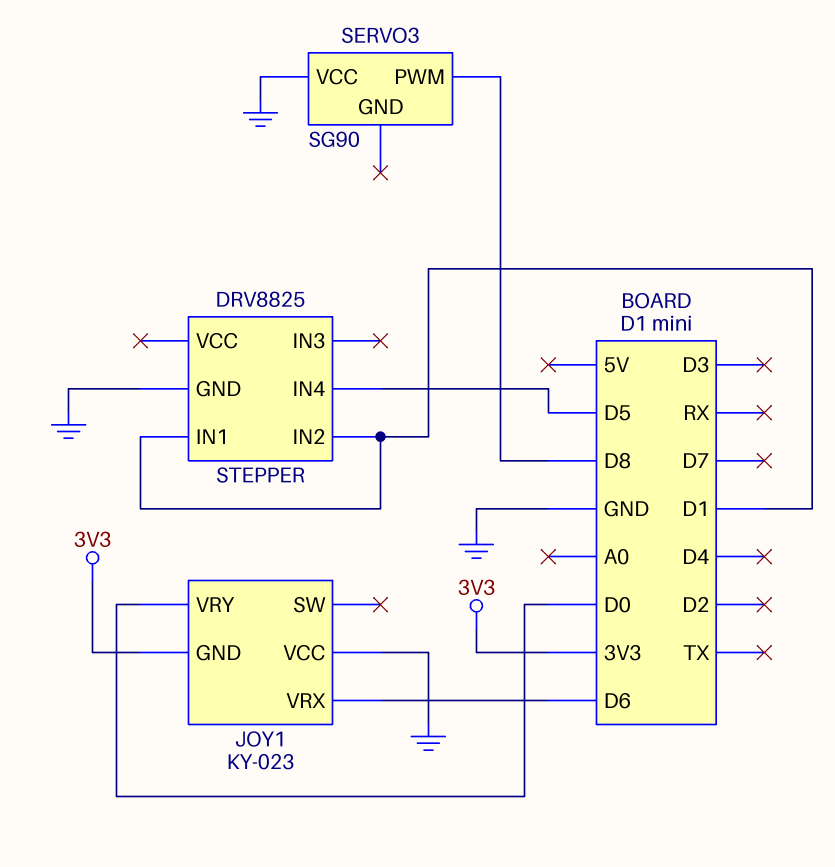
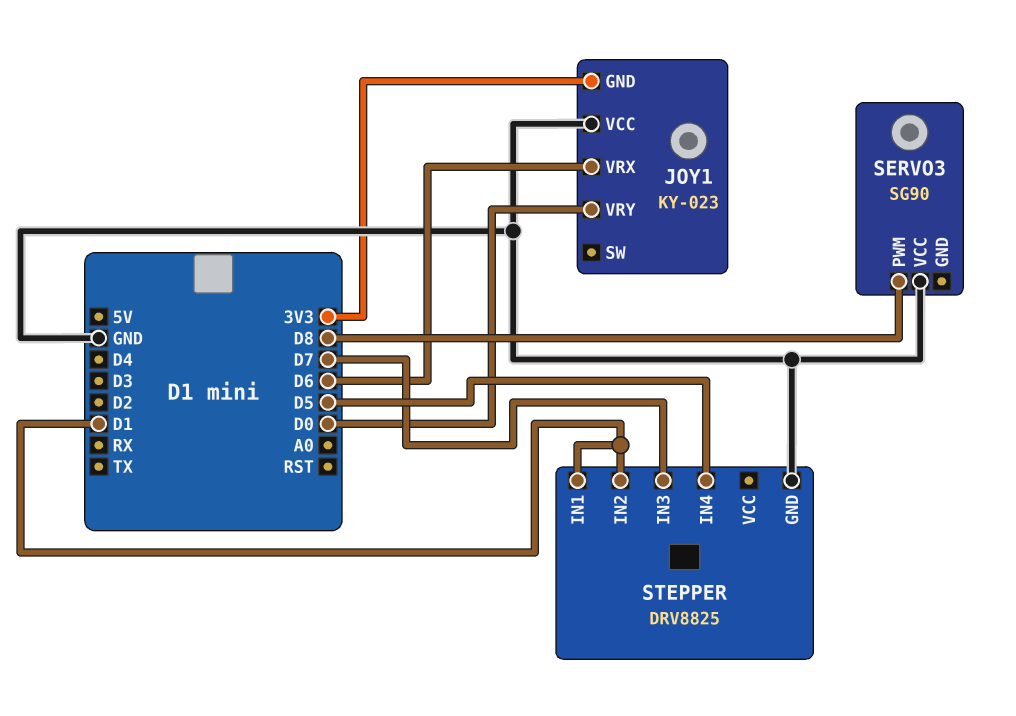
STEPPER pin IN3: none -> D7

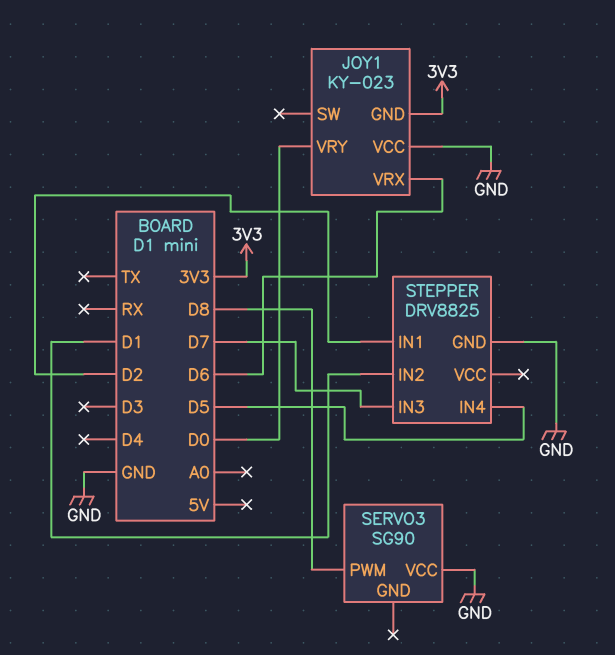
STEPPER pin IN1: D1 -> D2

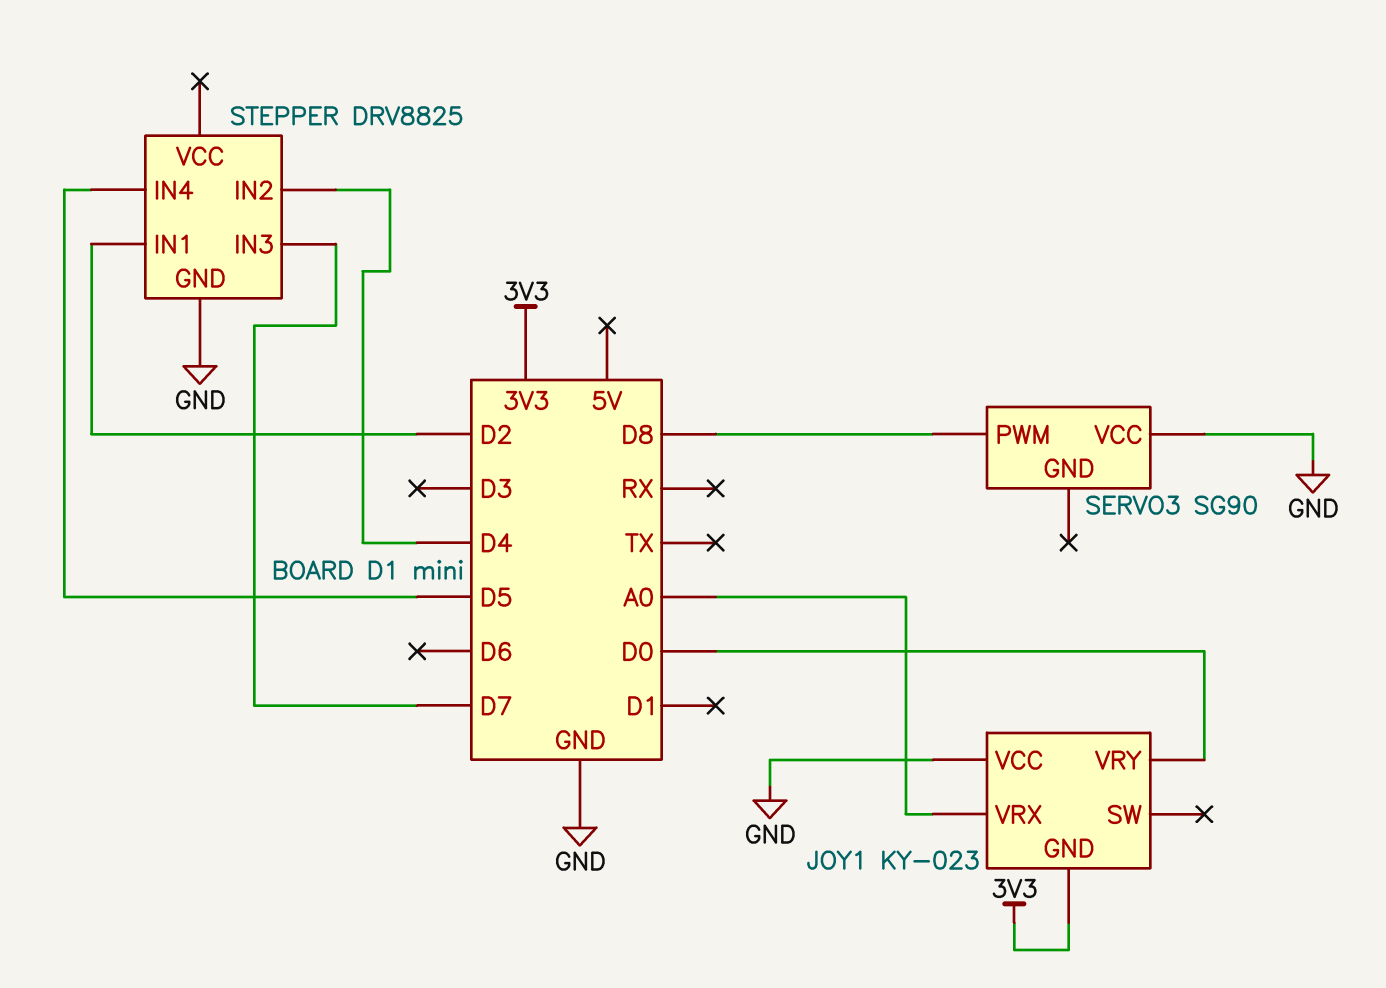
JOY1 pin VRX: D6 -> A0
STEPPER pin IN2: D1 -> D4

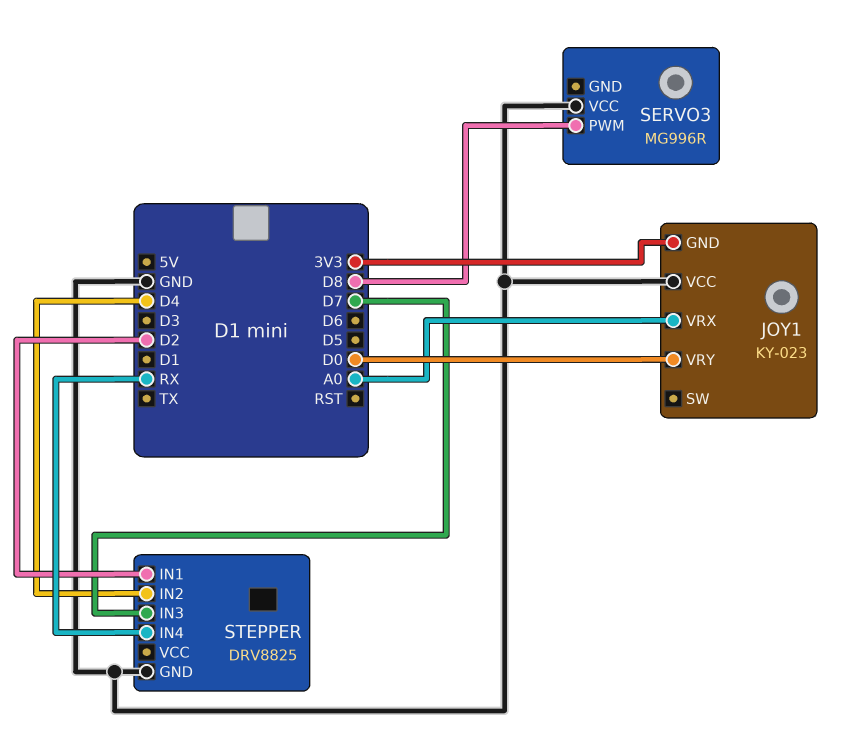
SERVO3: SG90 -> MG996R
STEPPER pin IN4: D5 -> RX

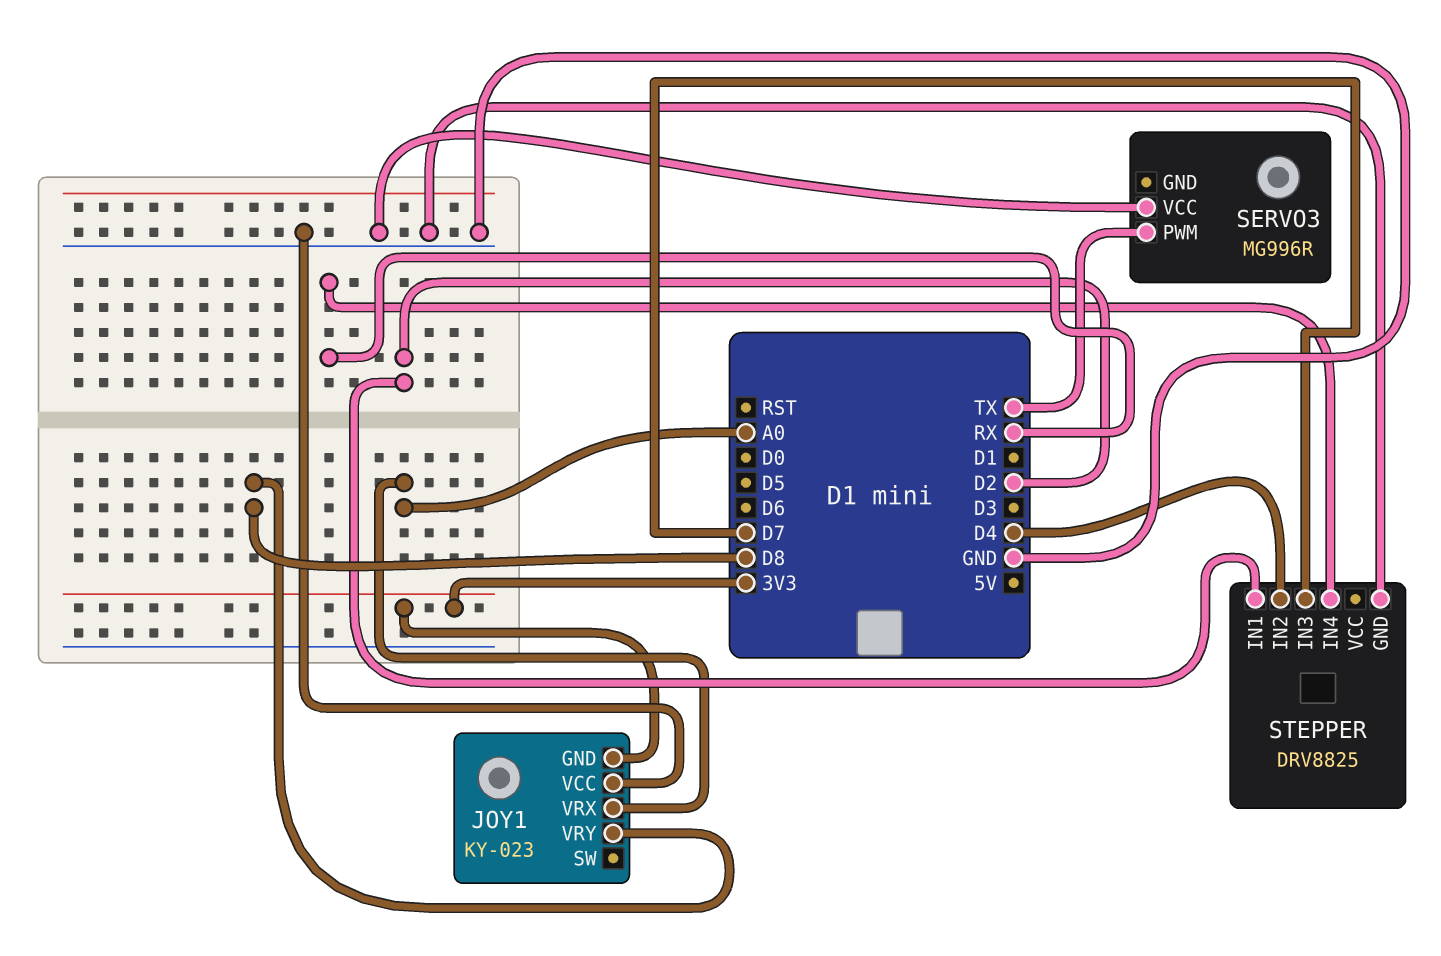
JOY1 pin VRY: D0 -> D8
SERVO3 pin PWM: D8 -> TX

